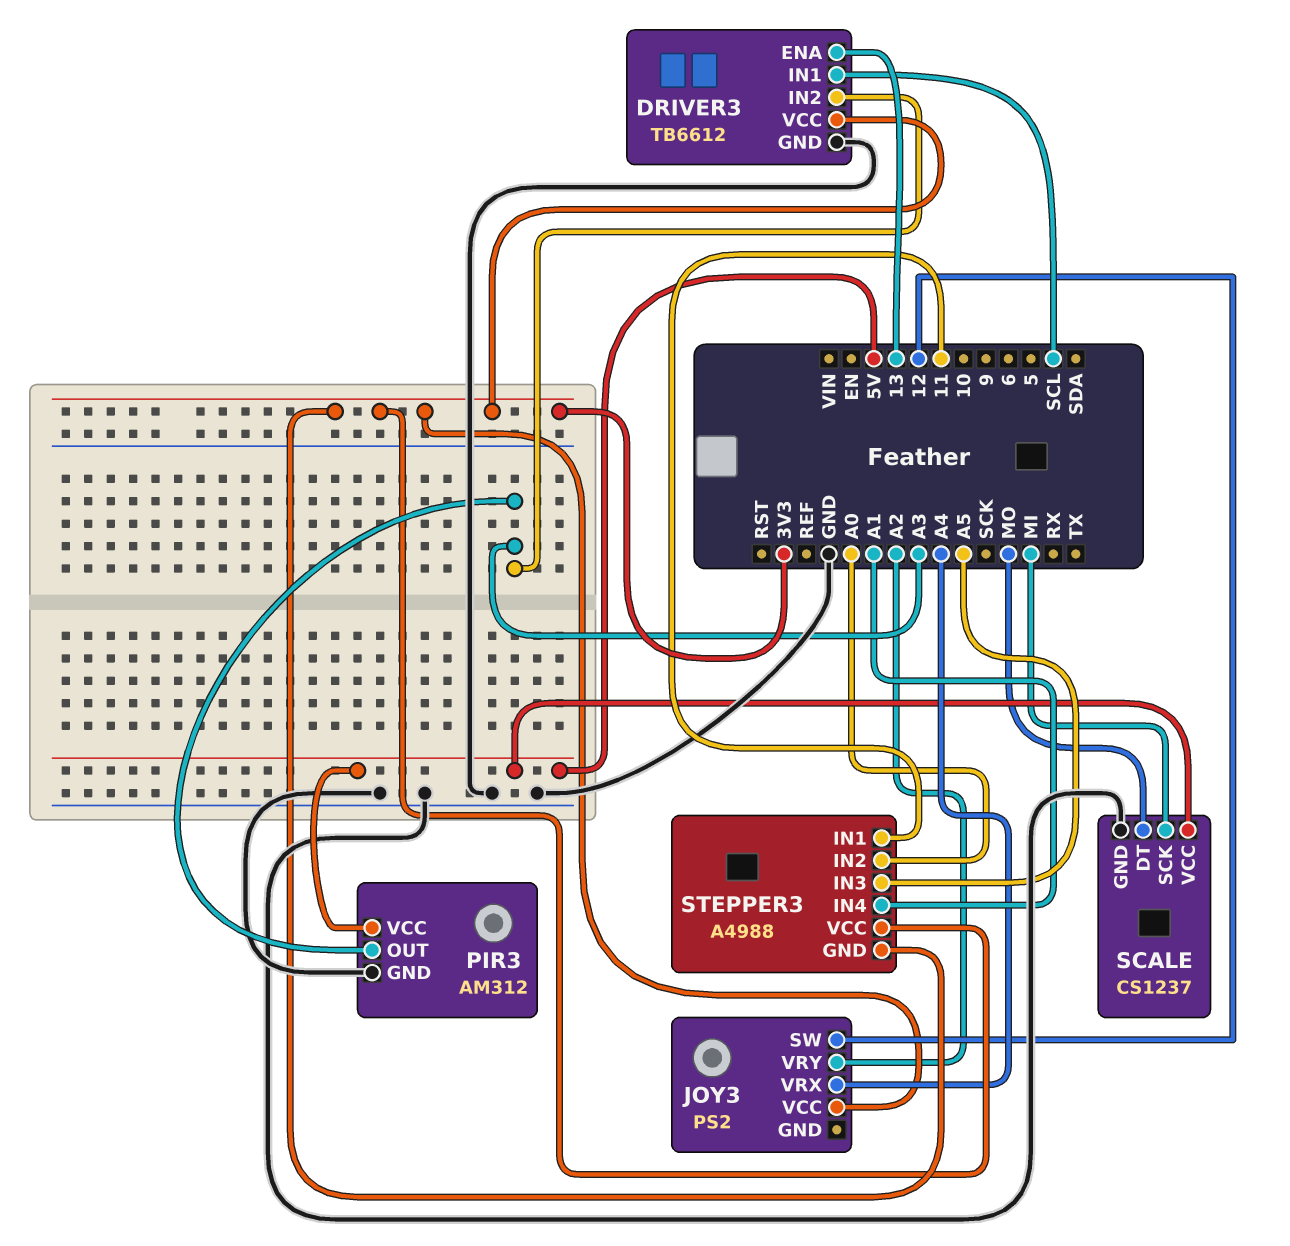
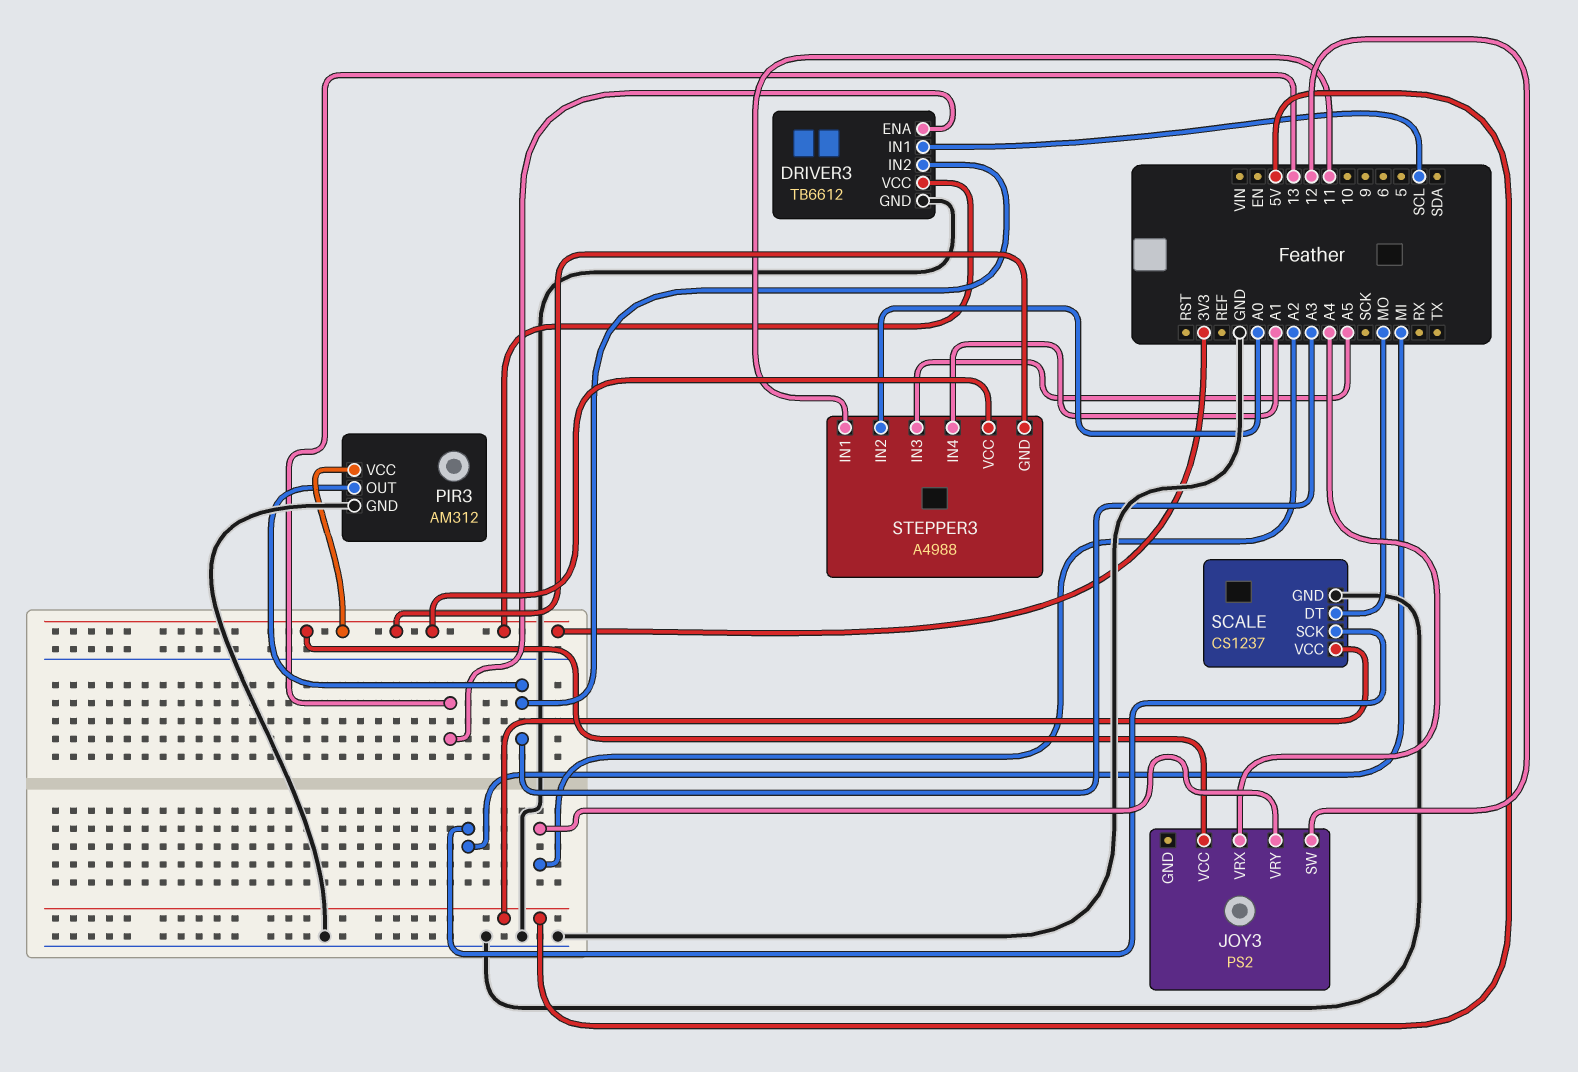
PIR3 pin VCC: 5V -> 3V3

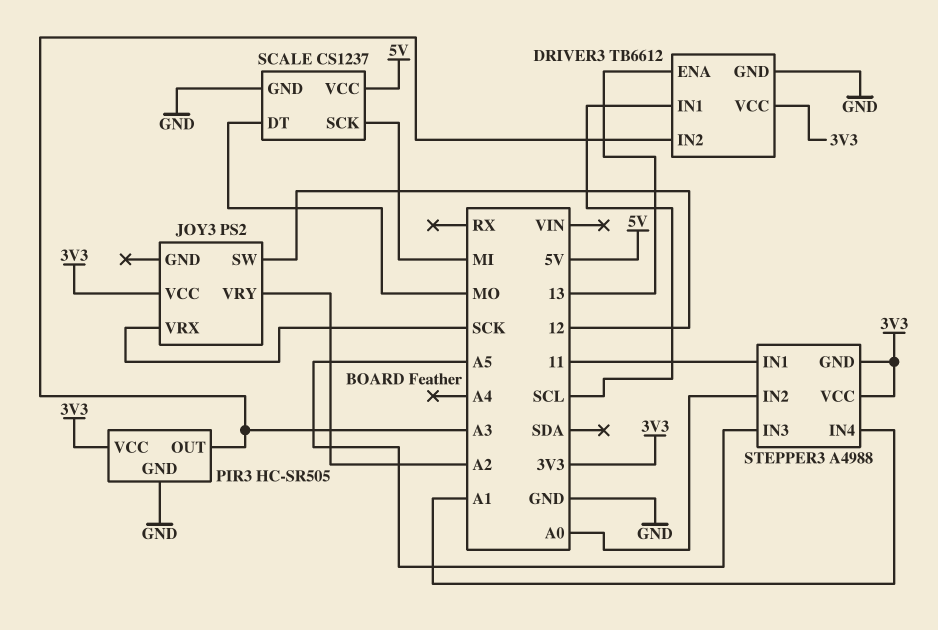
JOY3 pin VRX: A4 -> SCK
PIR3: AM312 -> HC-SR505

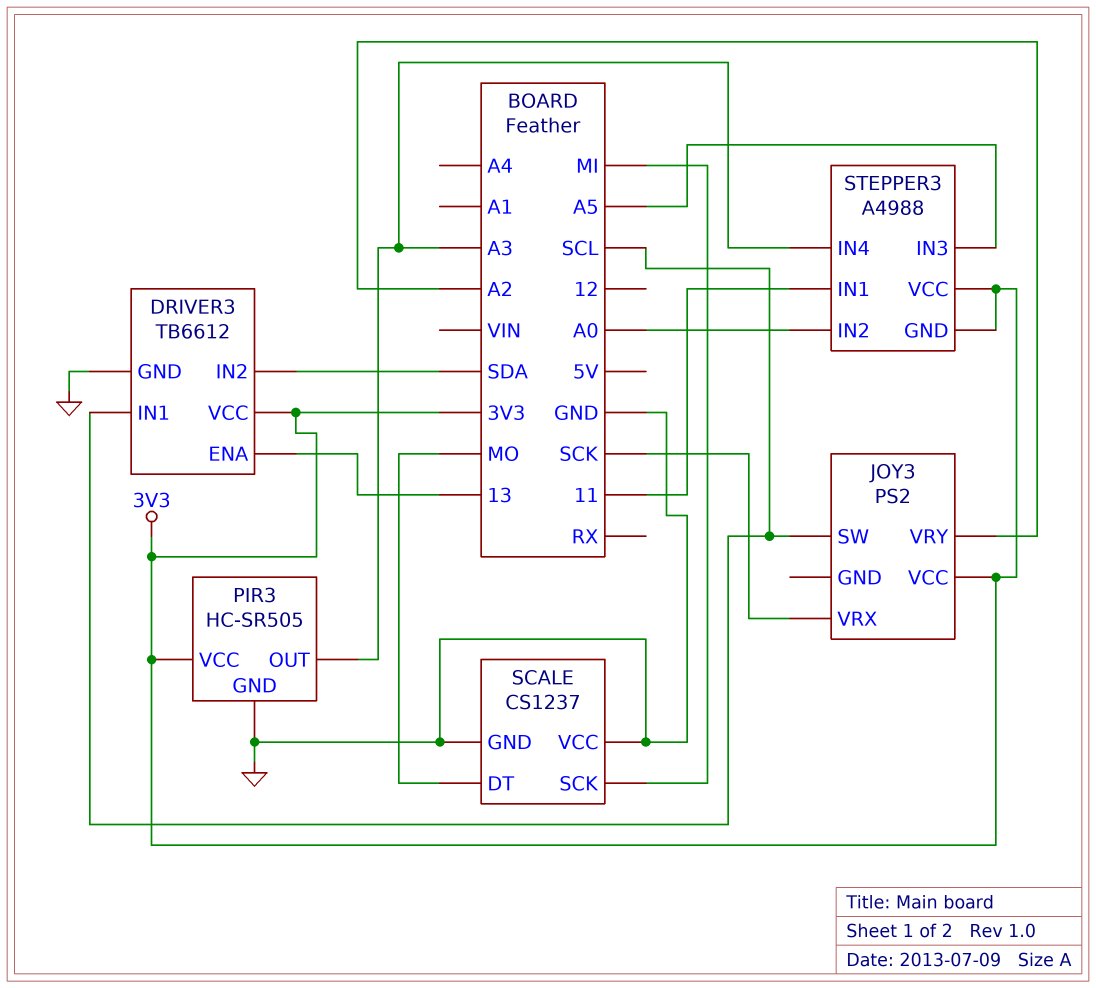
DRIVER3 pin IN2: A3 -> SDA
JOY3 pin SW: 12 -> SCL
SCALE pin VCC: 5V -> GND
STEPPER3 pin IN4: A1 -> A3

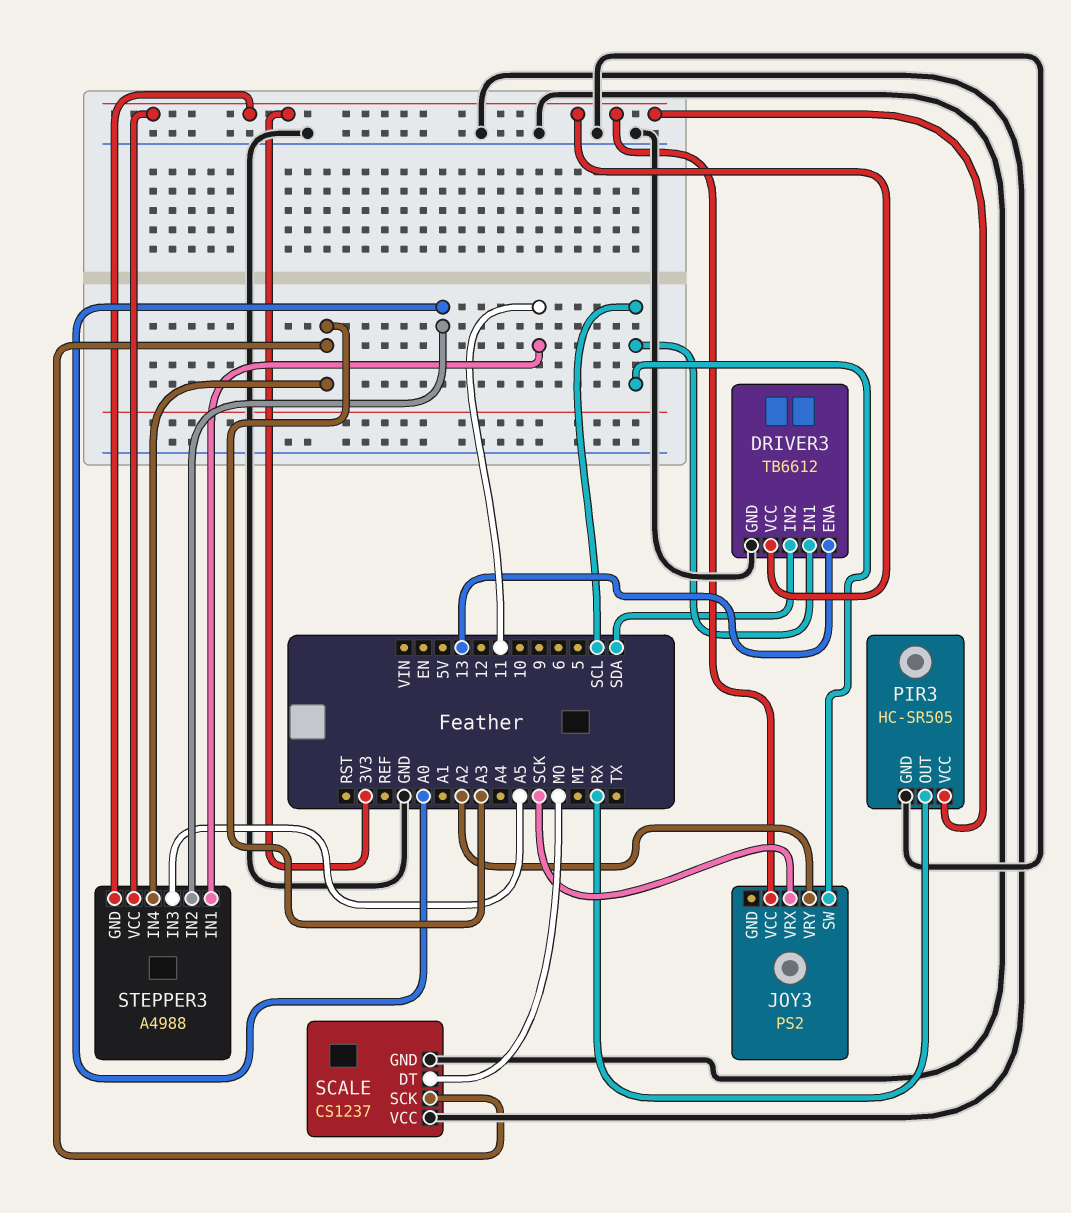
PIR3 pin OUT: A3 -> RX
SCALE pin SCK: MI -> A3

